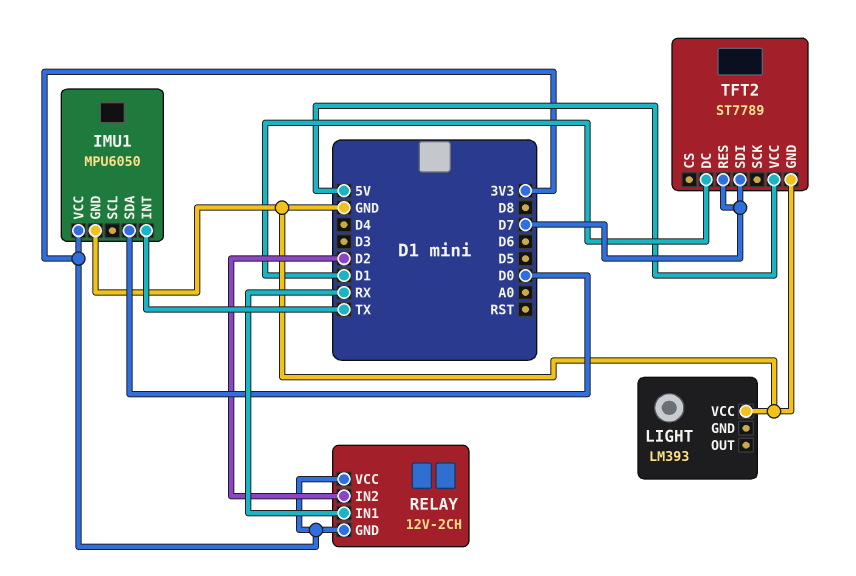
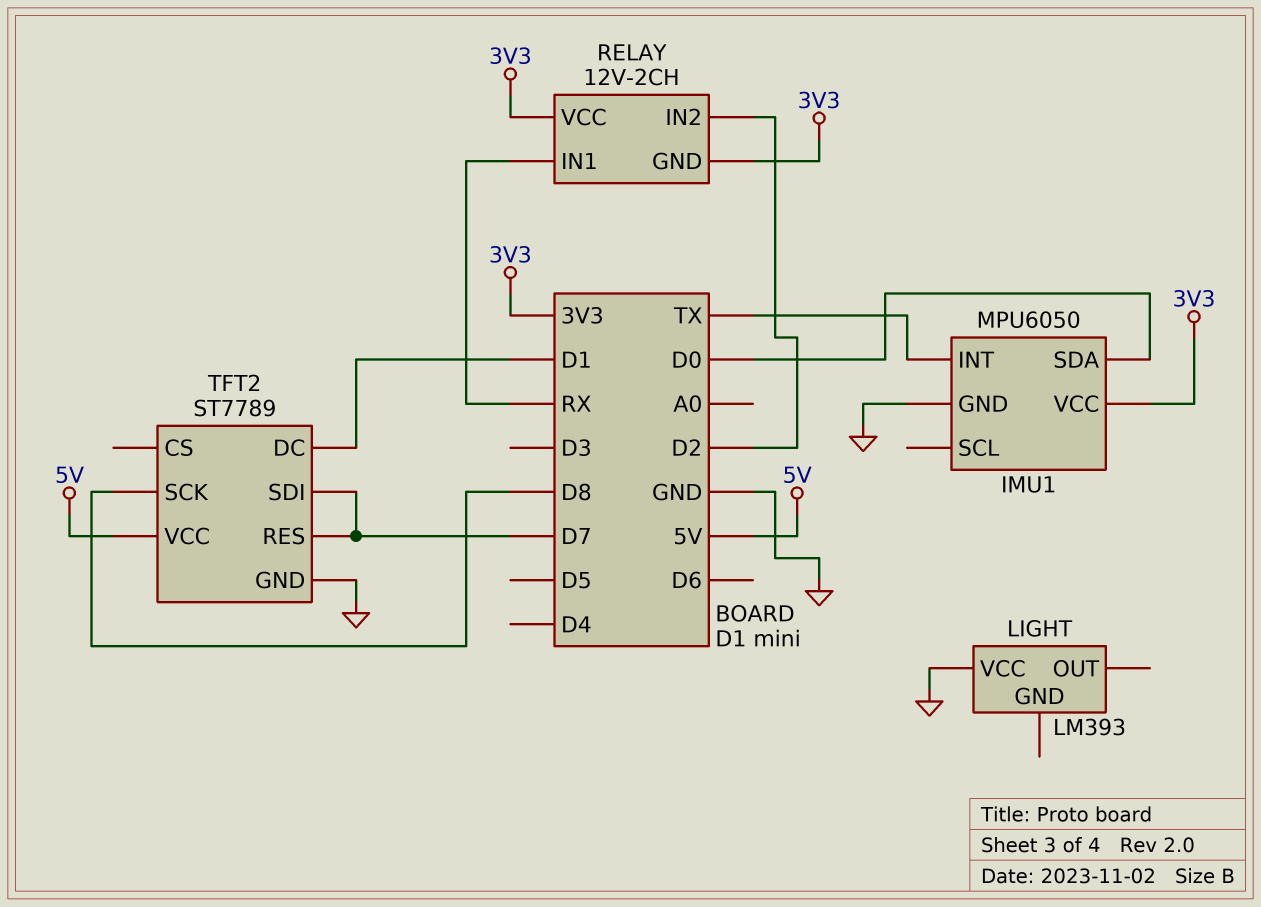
TFT2 pin SCK: none -> D8

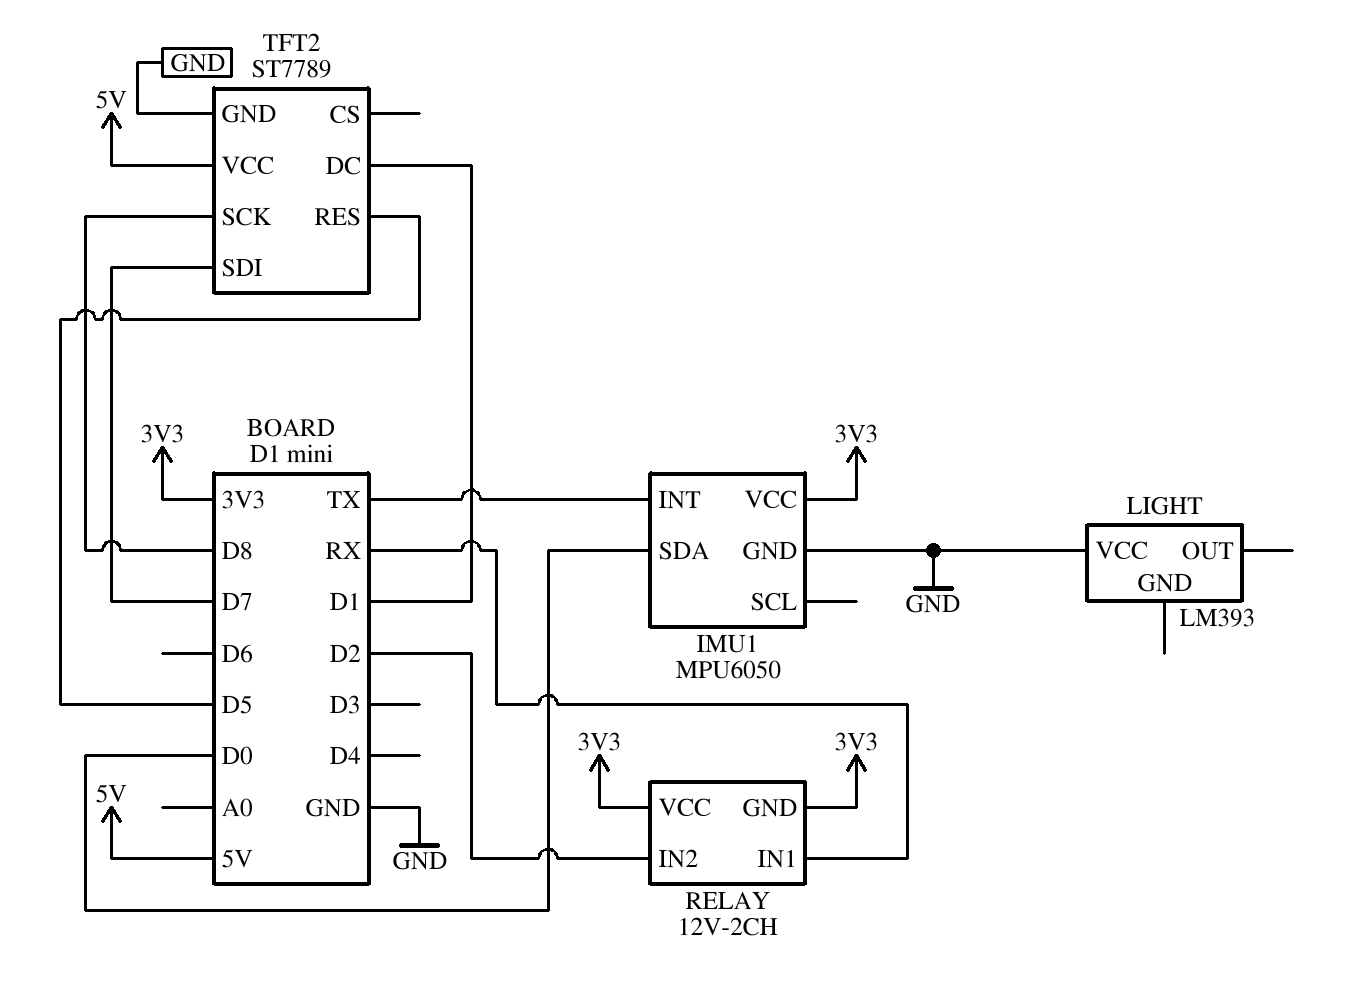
TFT2 pin RES: D7 -> D5

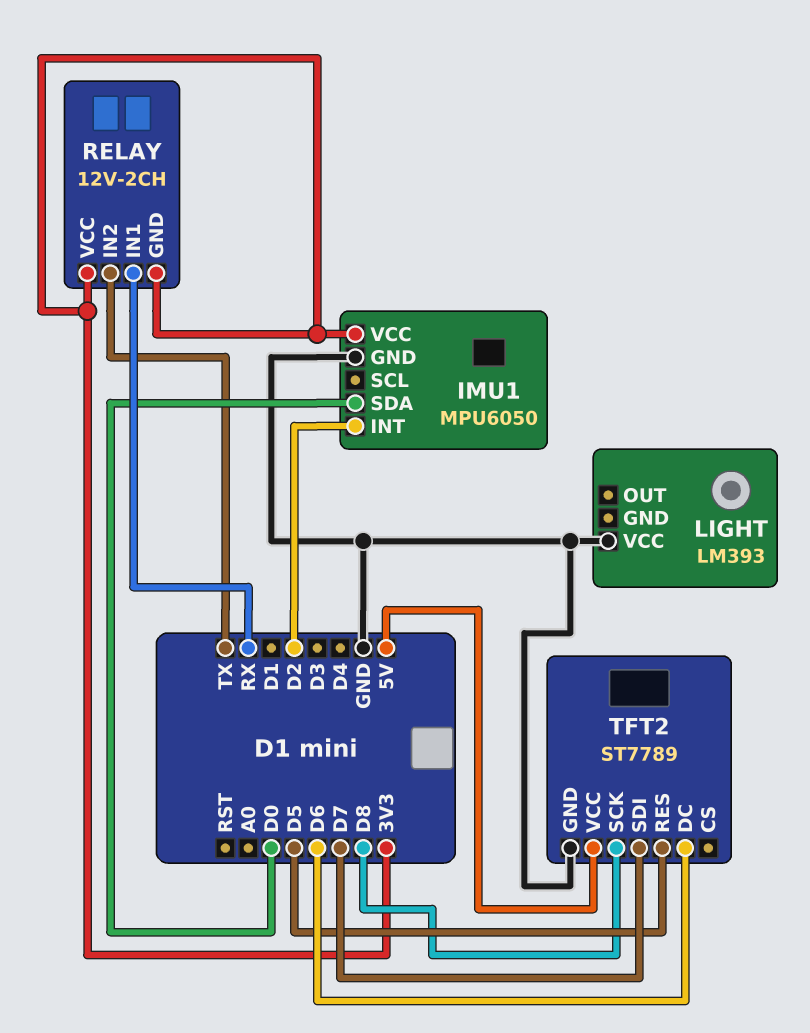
IMU1 pin INT: TX -> D2
RELAY pin IN2: D2 -> TX
TFT2 pin DC: D1 -> D6

